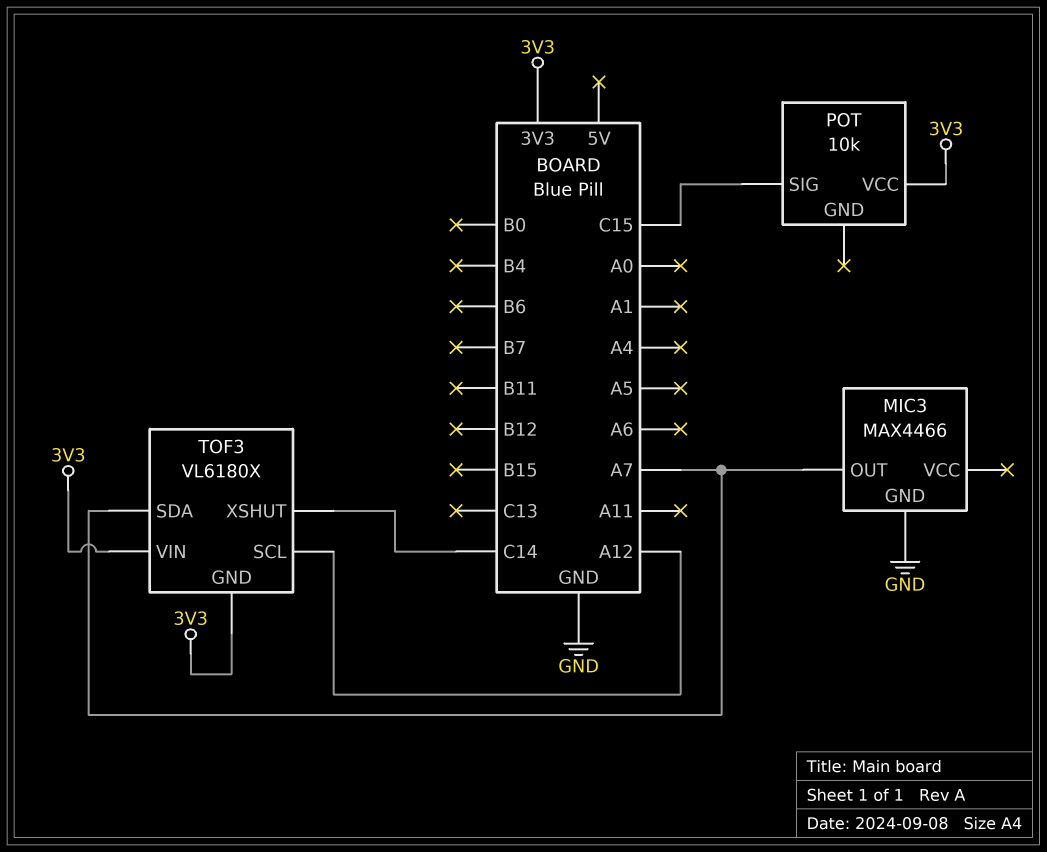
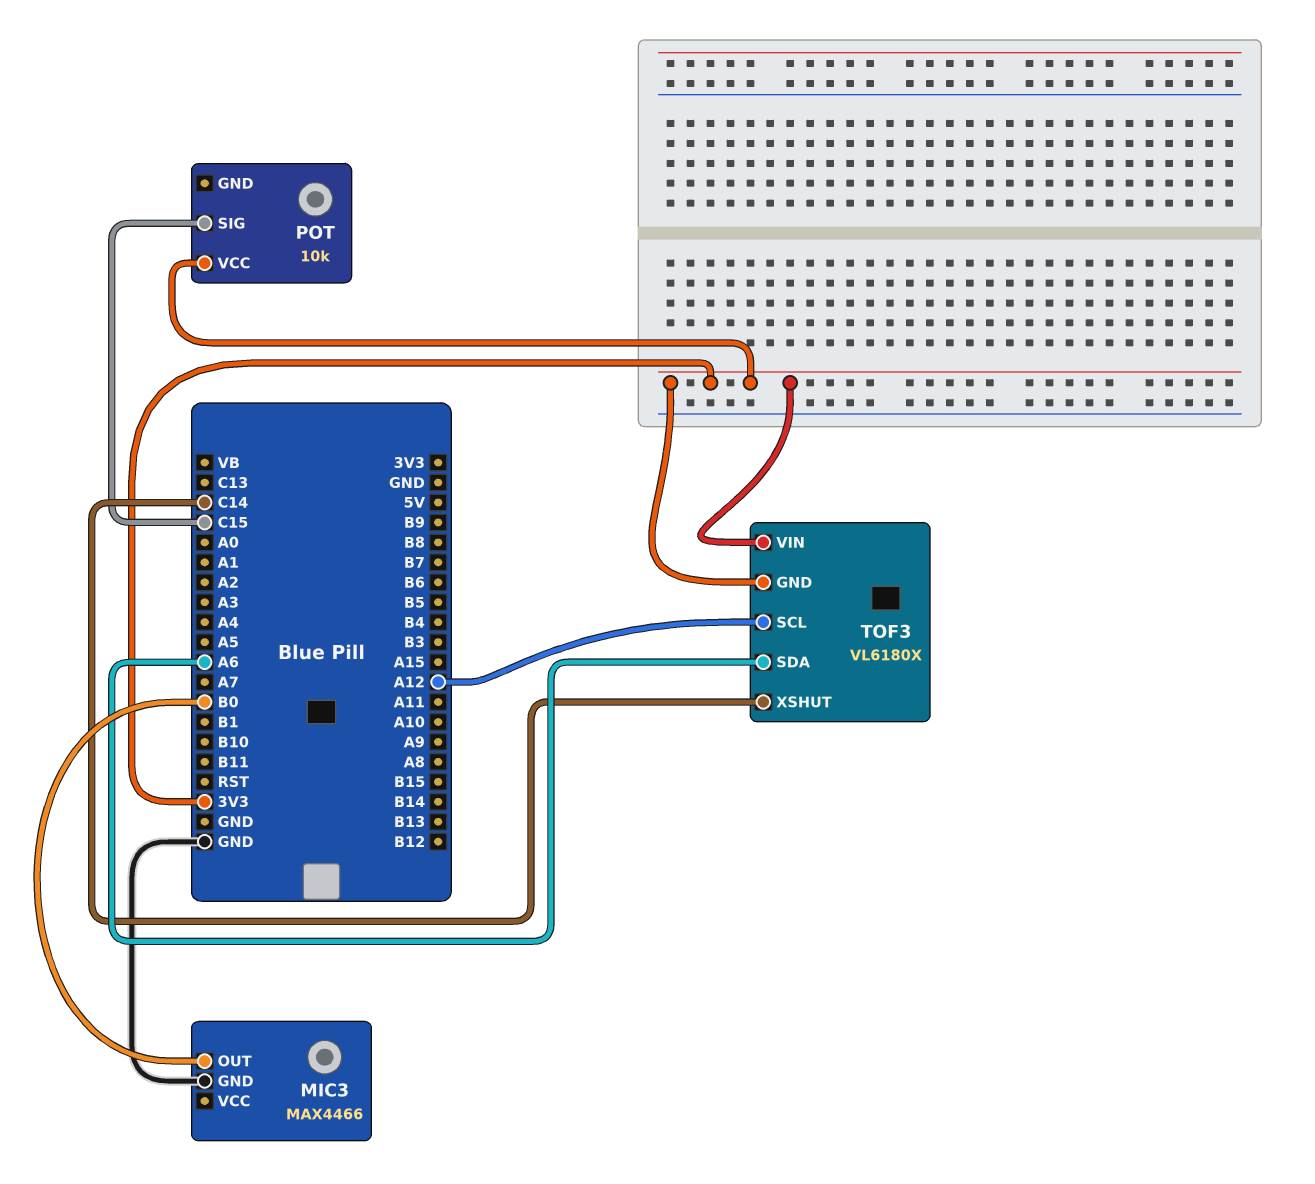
MIC3 pin OUT: A7 -> B0
TOF3 pin SDA: A7 -> A6

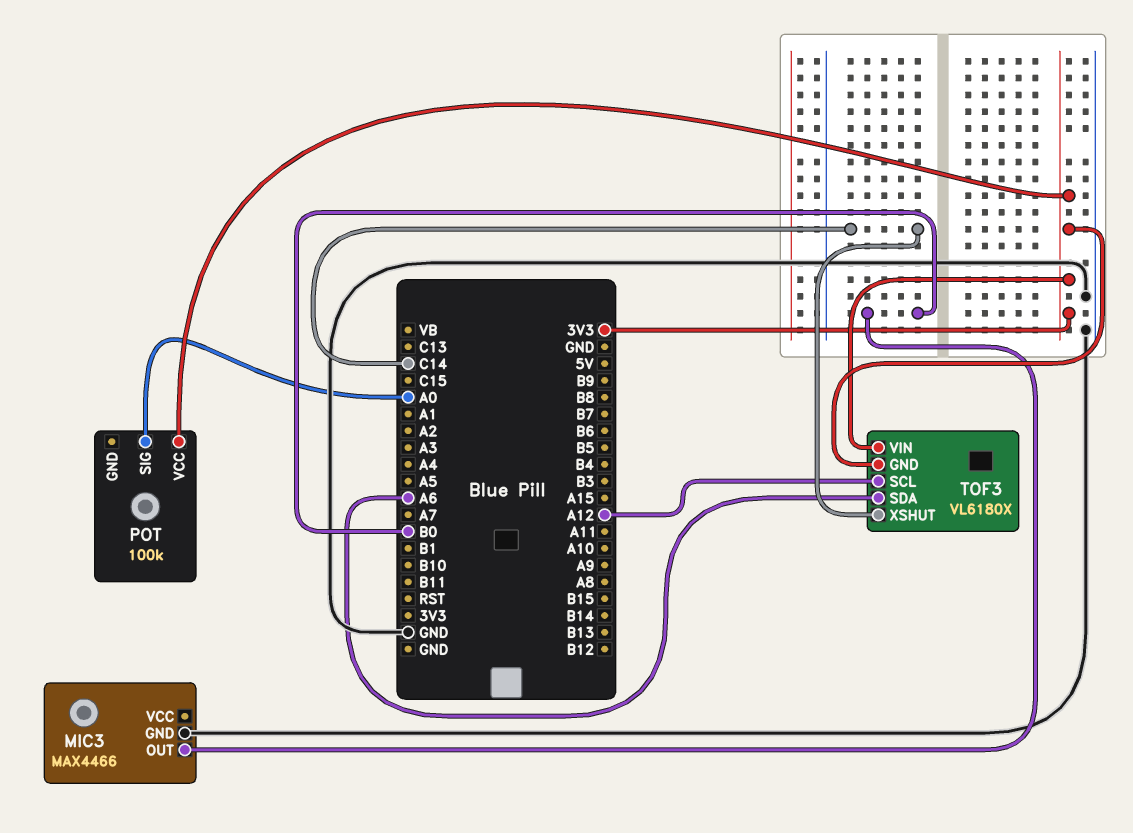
POT: 10k -> 100k
POT pin SIG: C15 -> A0

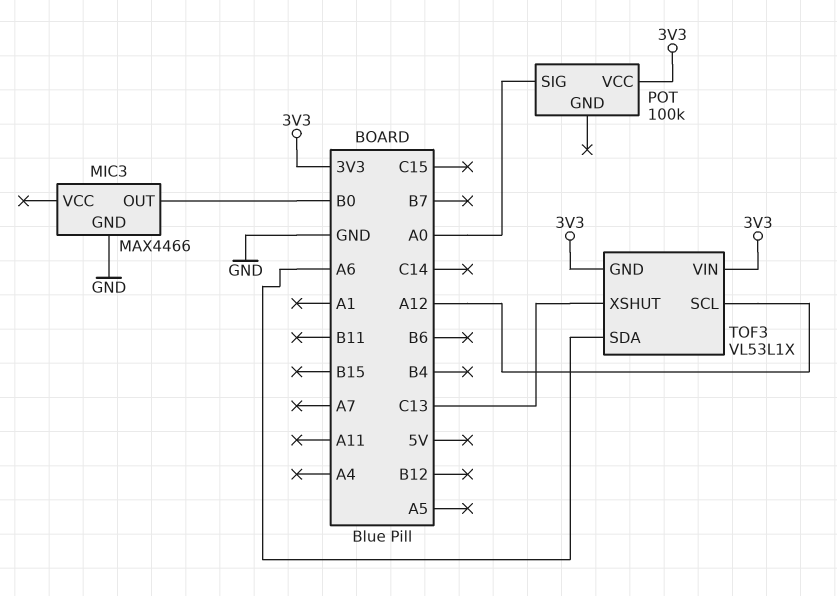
TOF3: VL6180X -> VL53L1X
TOF3 pin XSHUT: C14 -> C13

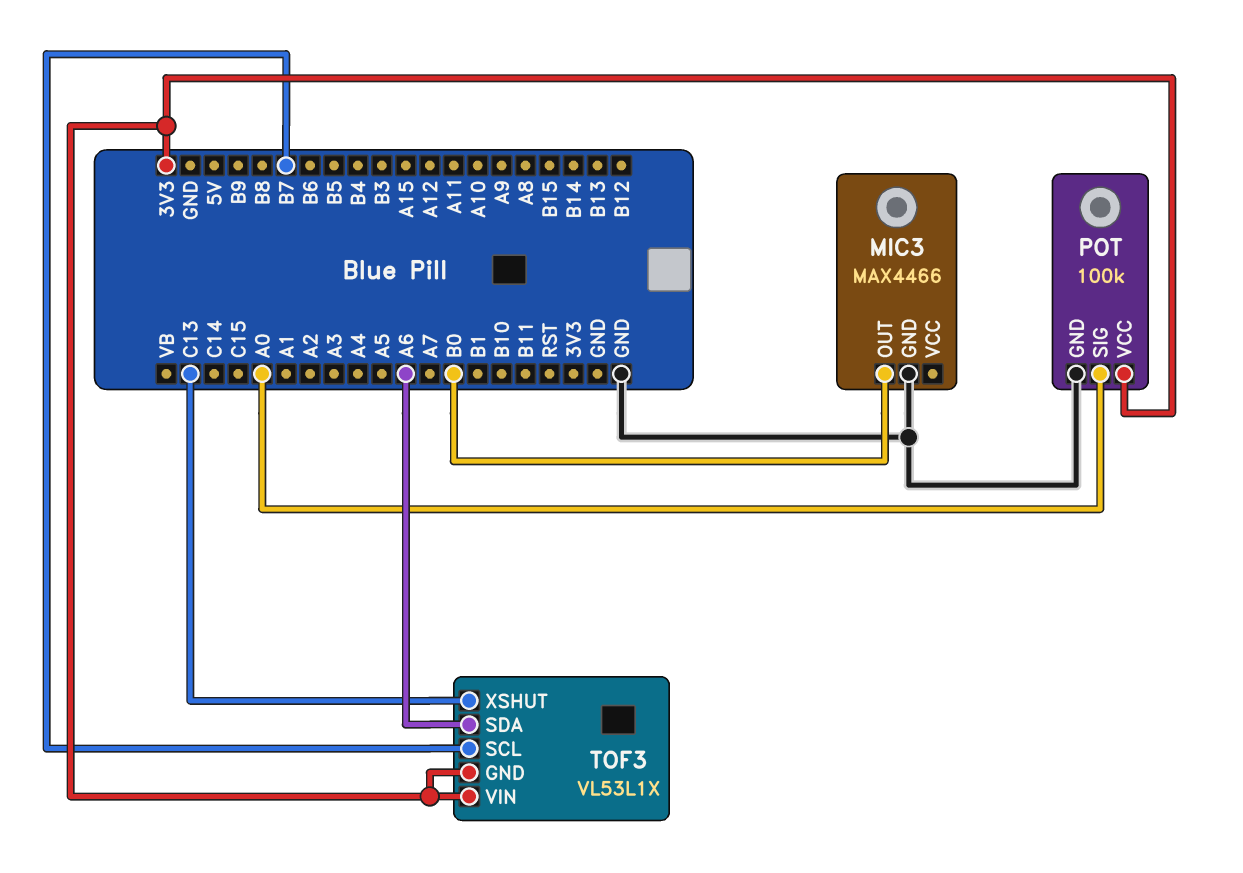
POT pin GND: none -> GND
TOF3 pin SCL: A12 -> B7

